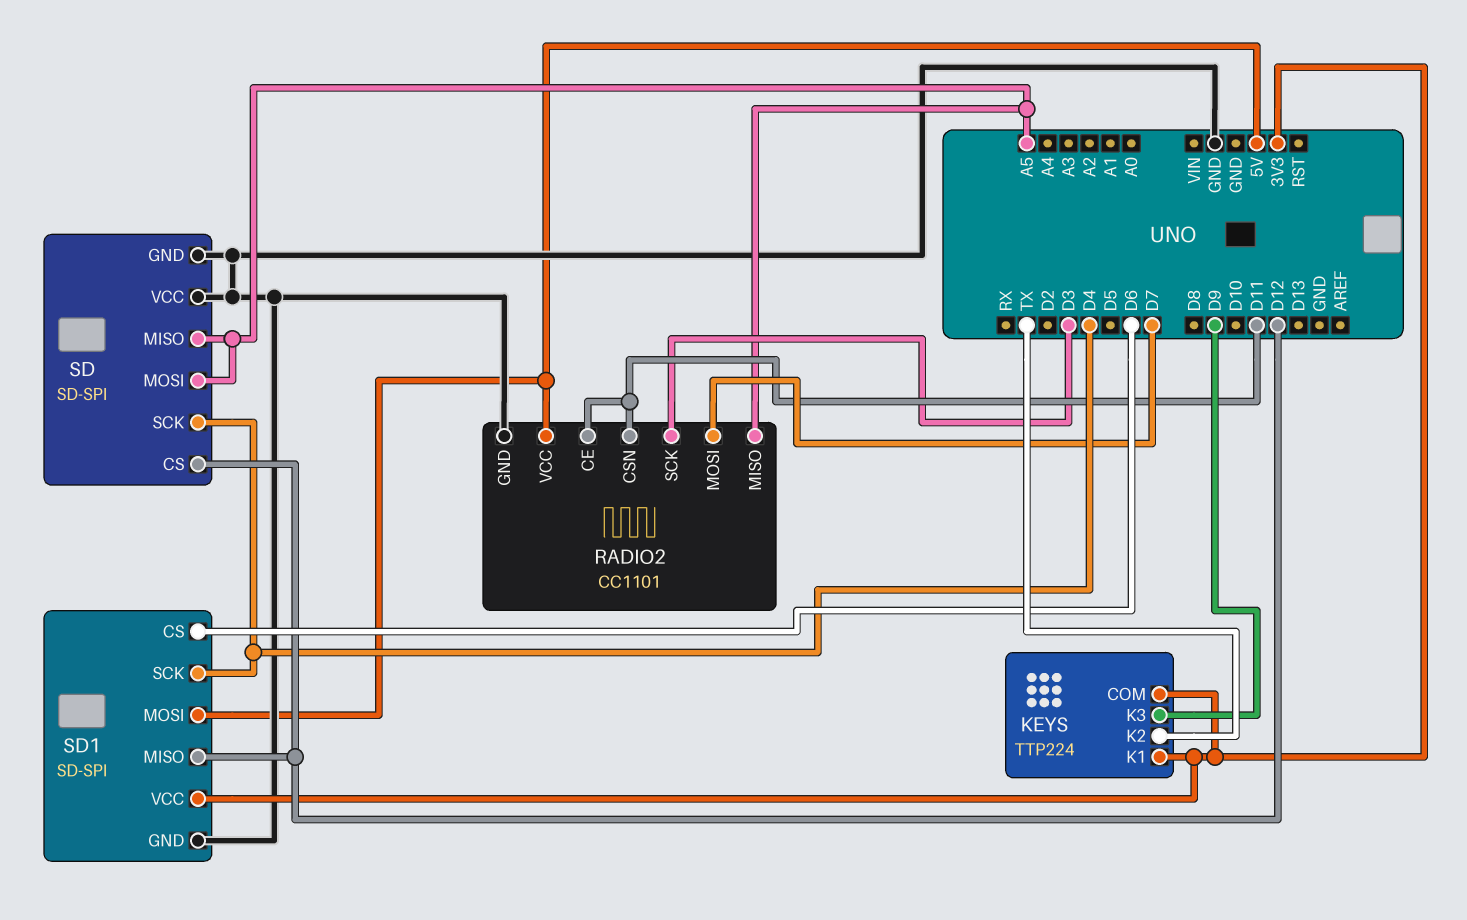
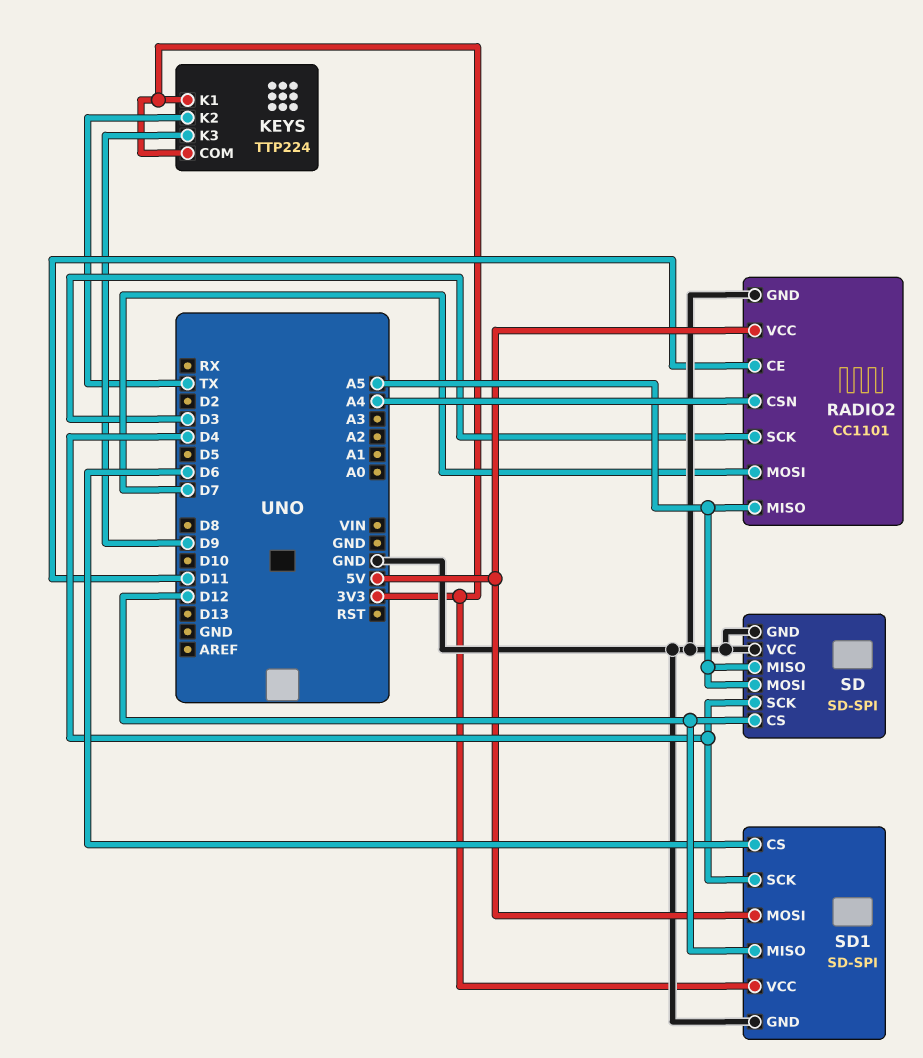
RADIO2 pin CSN: D11 -> A4

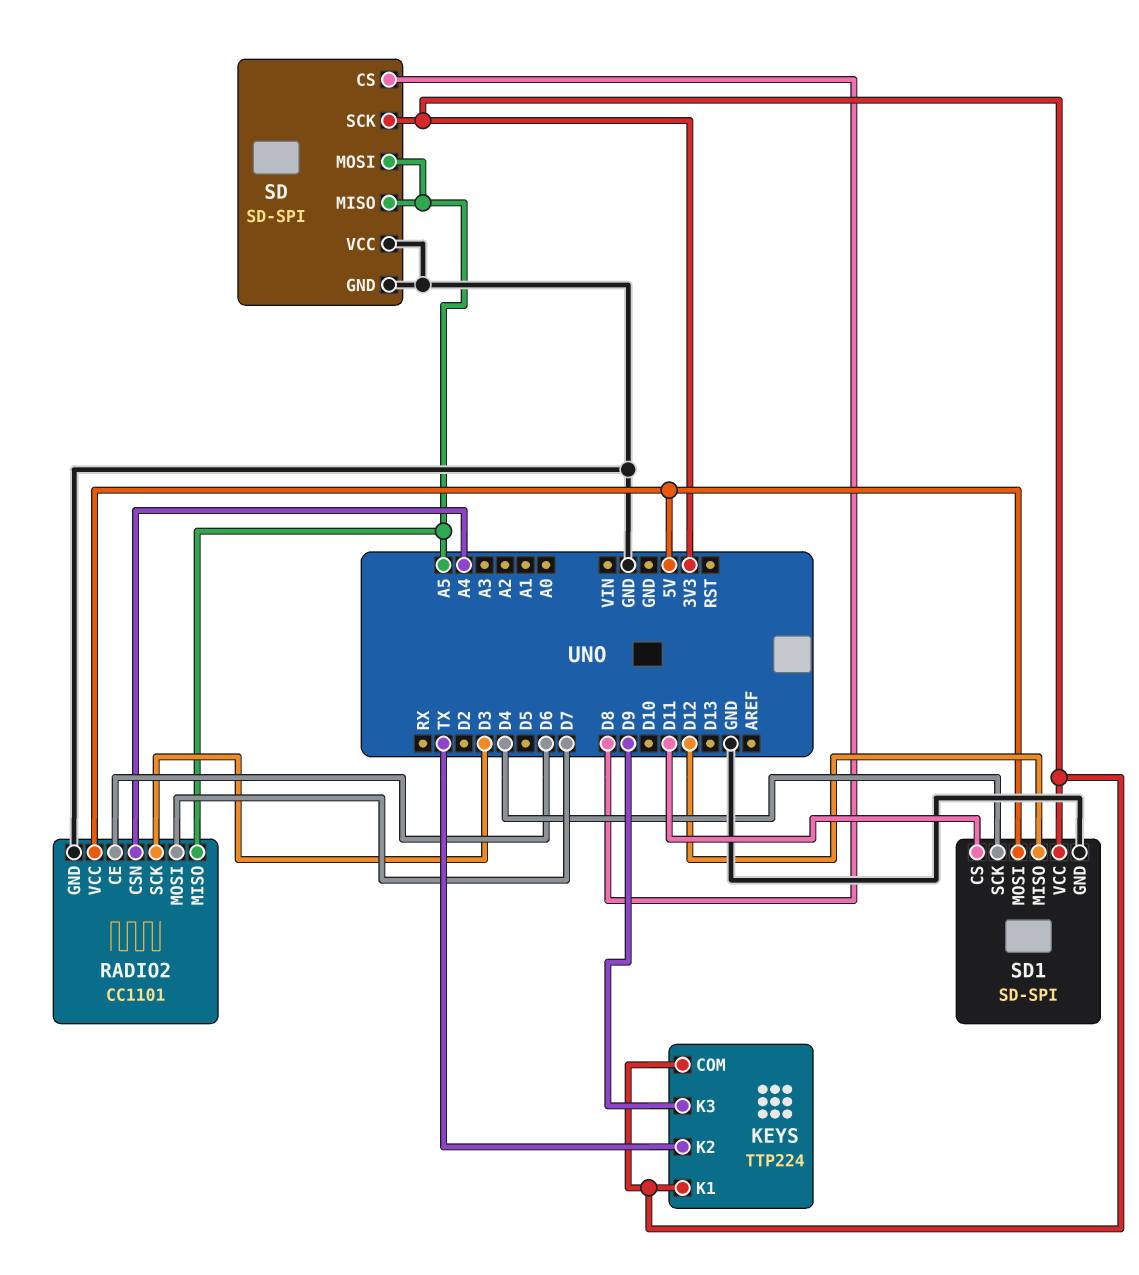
RADIO2 pin CE: D11 -> D6
SD pin CS: D12 -> D8
SD pin SCK: D4 -> 3V3
SD1 pin CS: D6 -> D11

